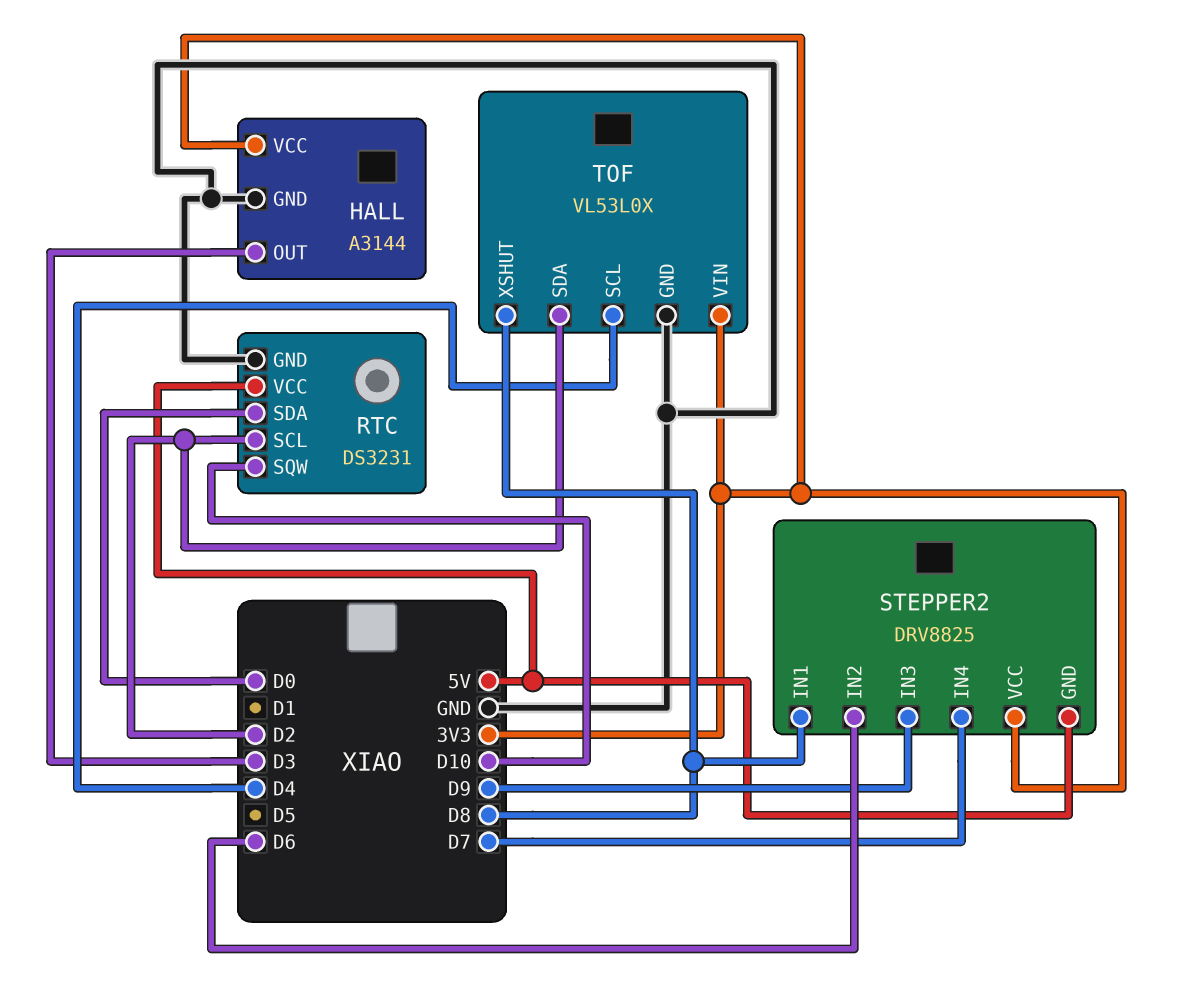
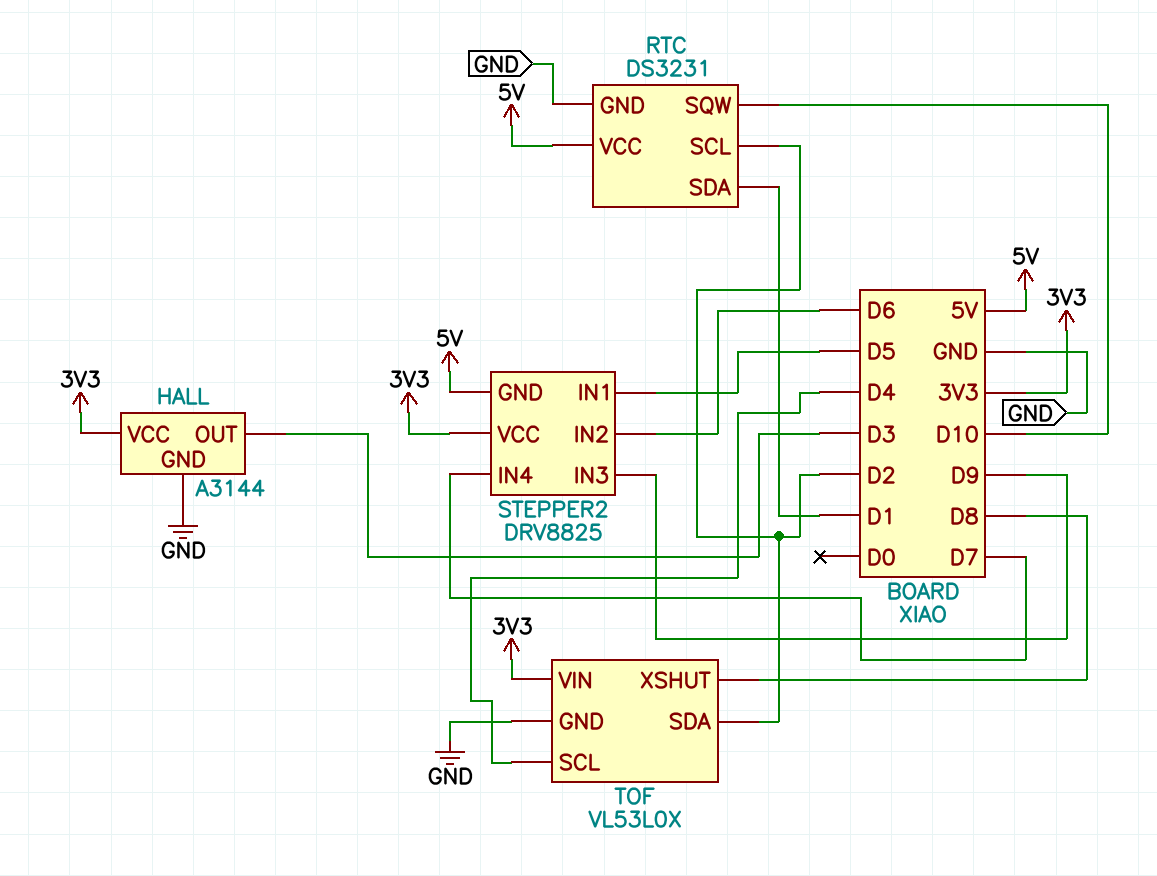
RTC pin SDA: D0 -> D1
STEPPER2 pin IN1: D8 -> D5

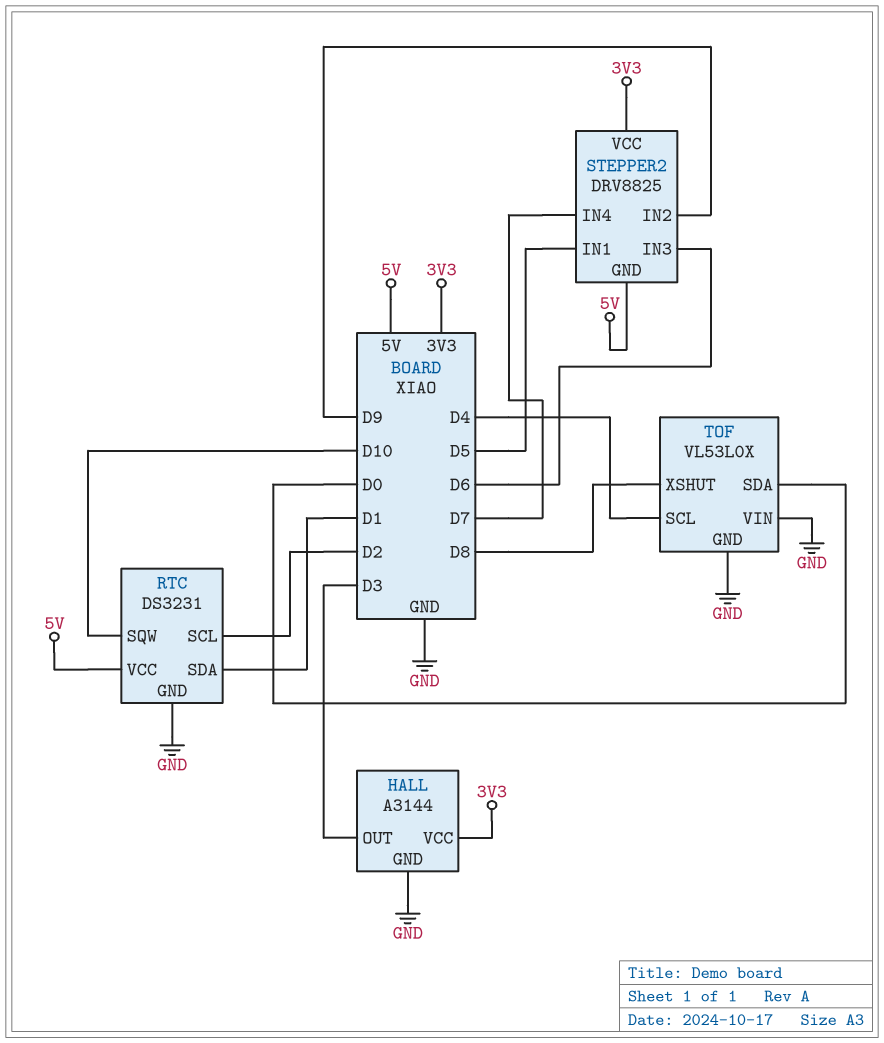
STEPPER2 pin IN2: D6 -> D9
STEPPER2 pin IN3: D9 -> D6
TOF pin SDA: D2 -> D0
TOF pin VIN: 3V3 -> GND

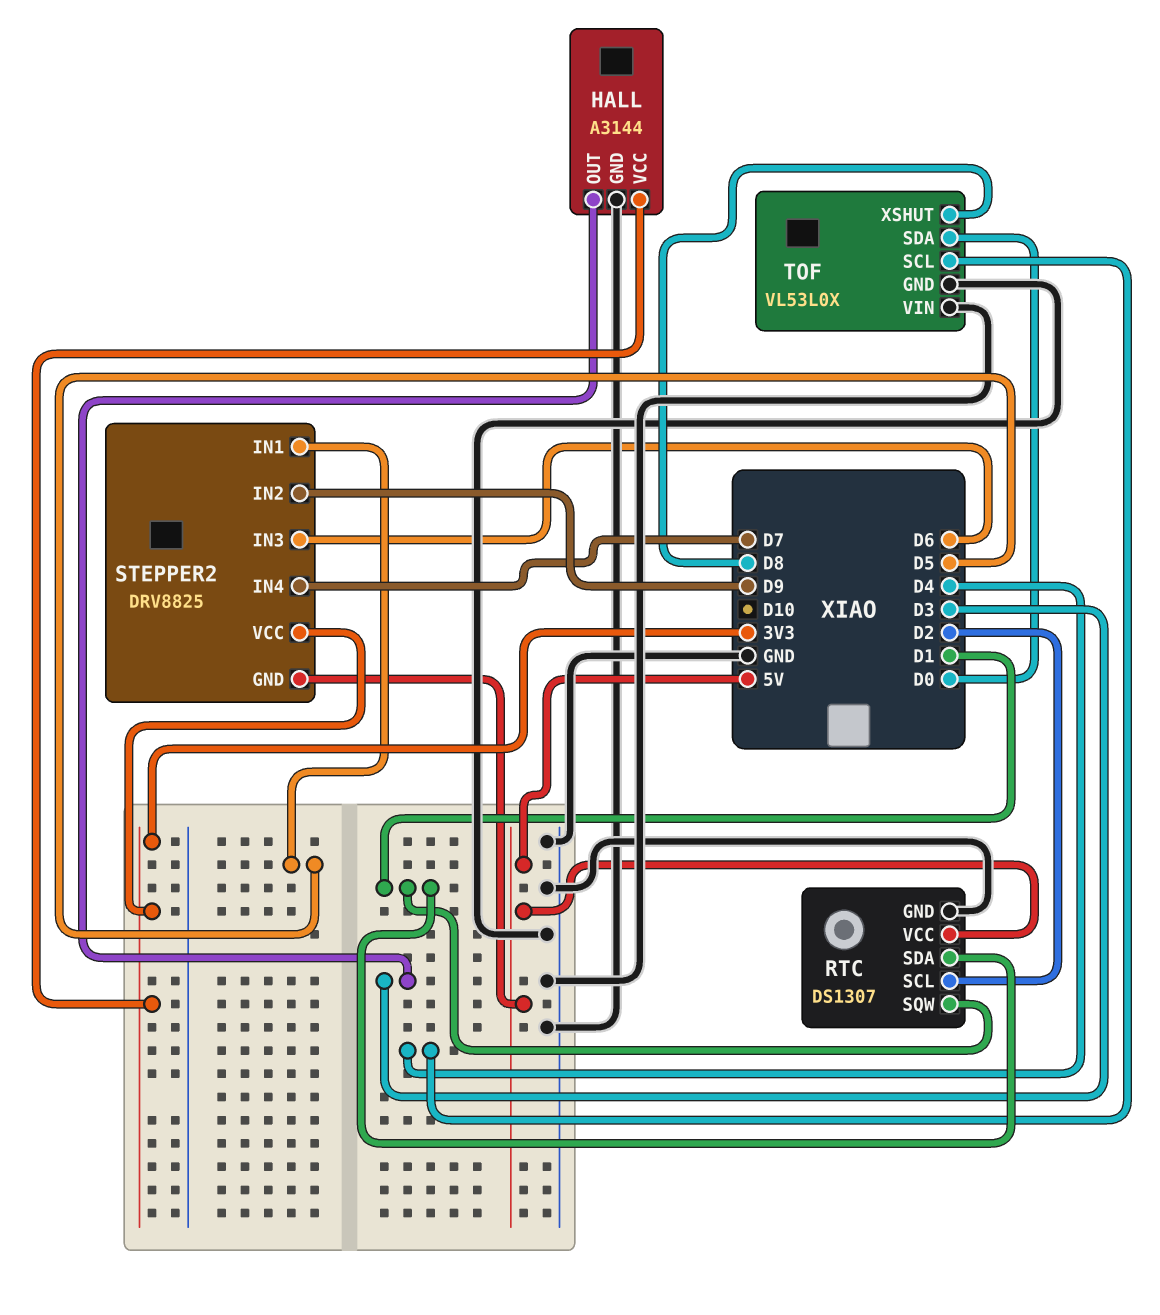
RTC: DS3231 -> DS1307
RTC pin SQW: D10 -> D1

